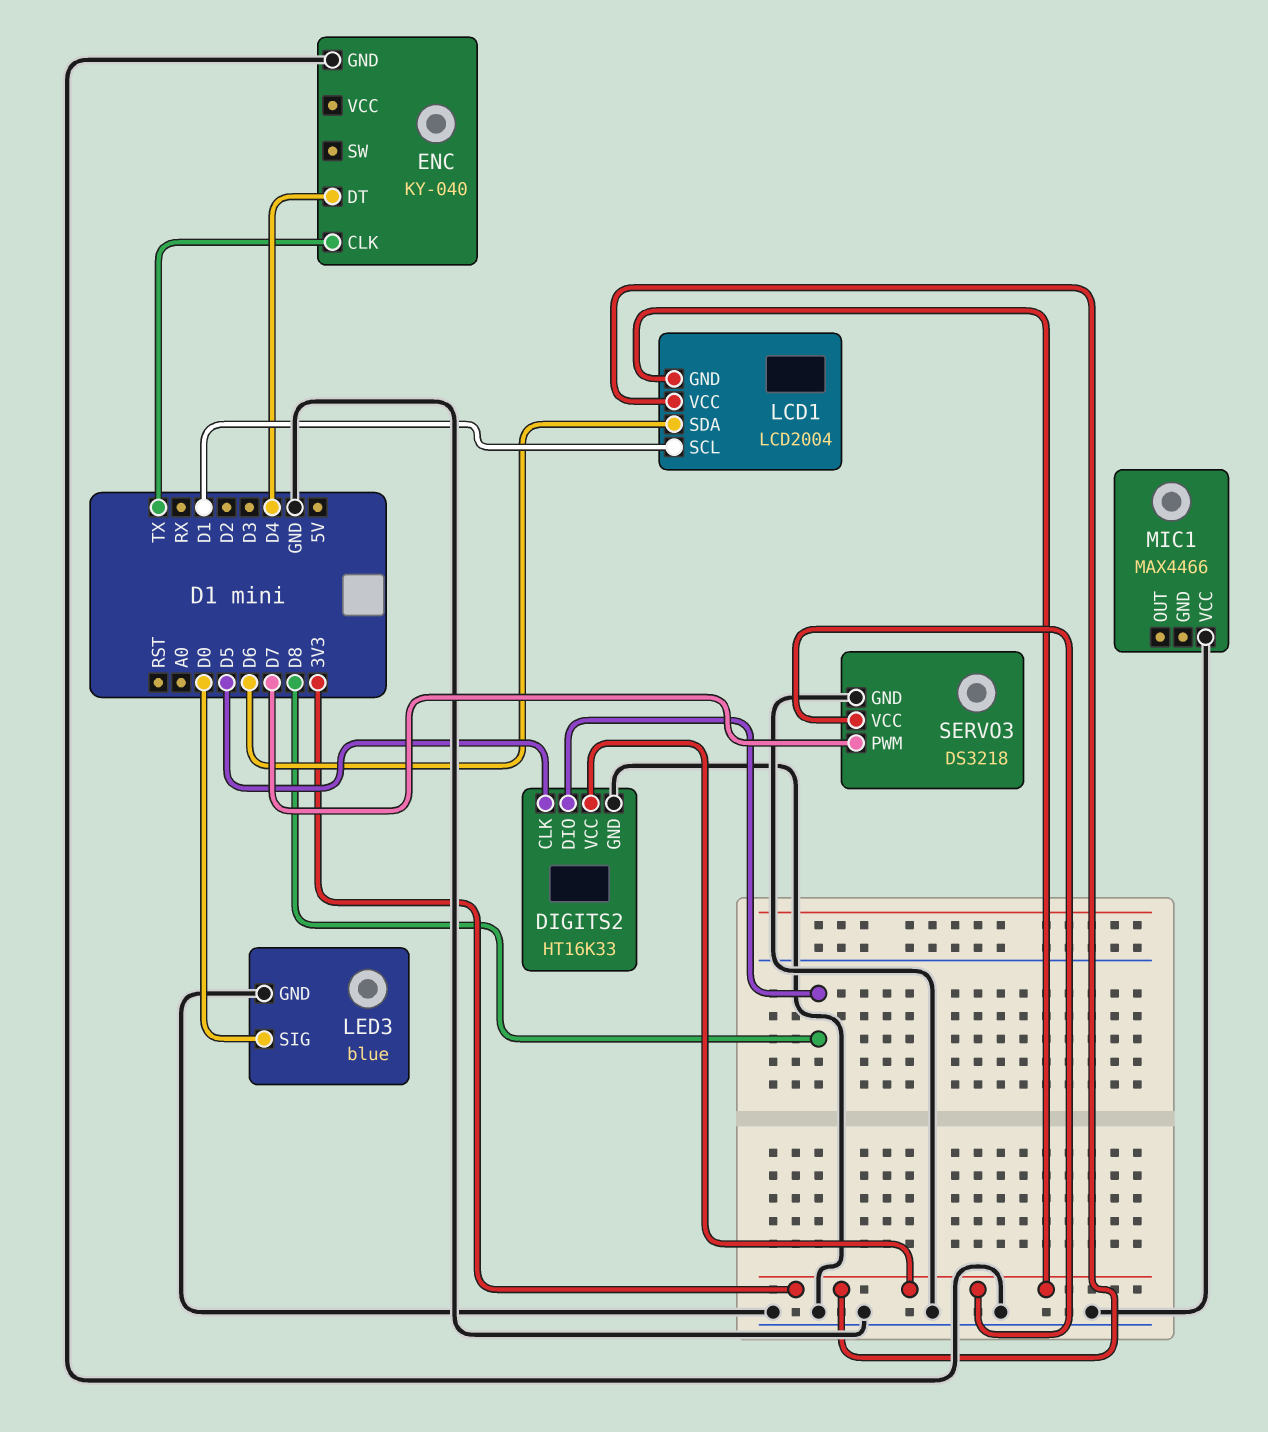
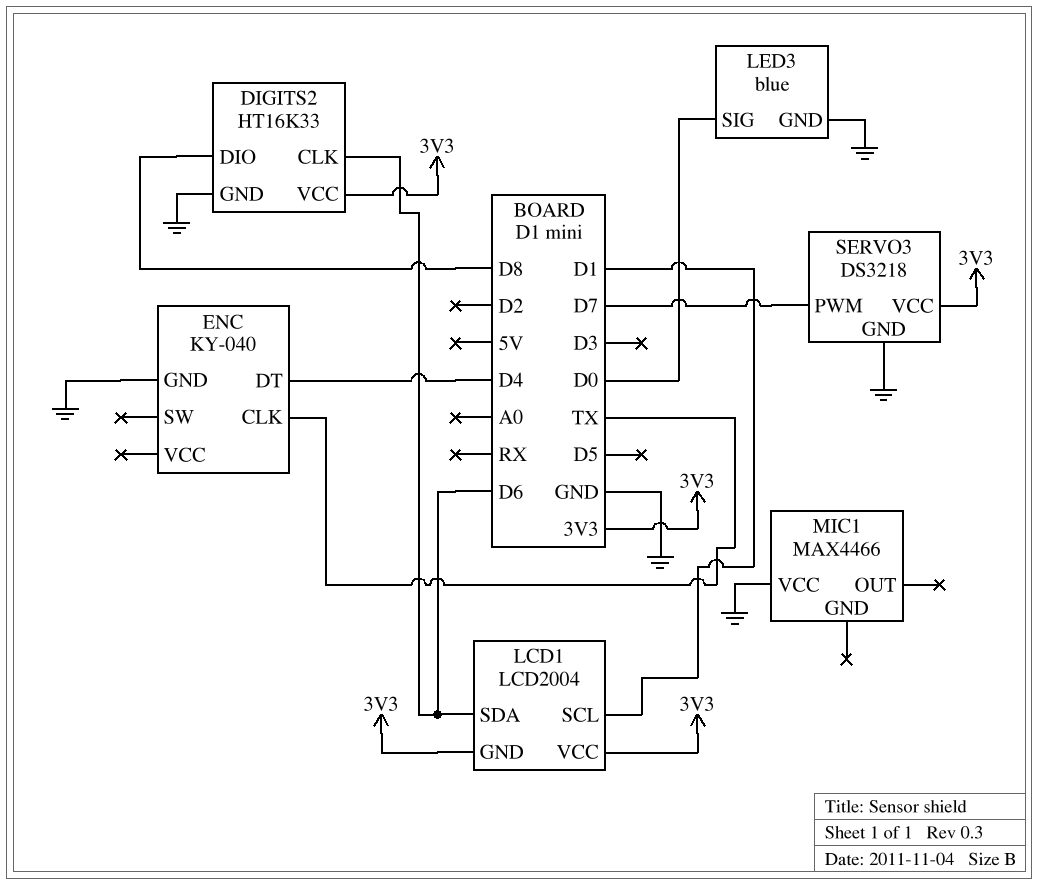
DIGITS2 pin CLK: D5 -> D6

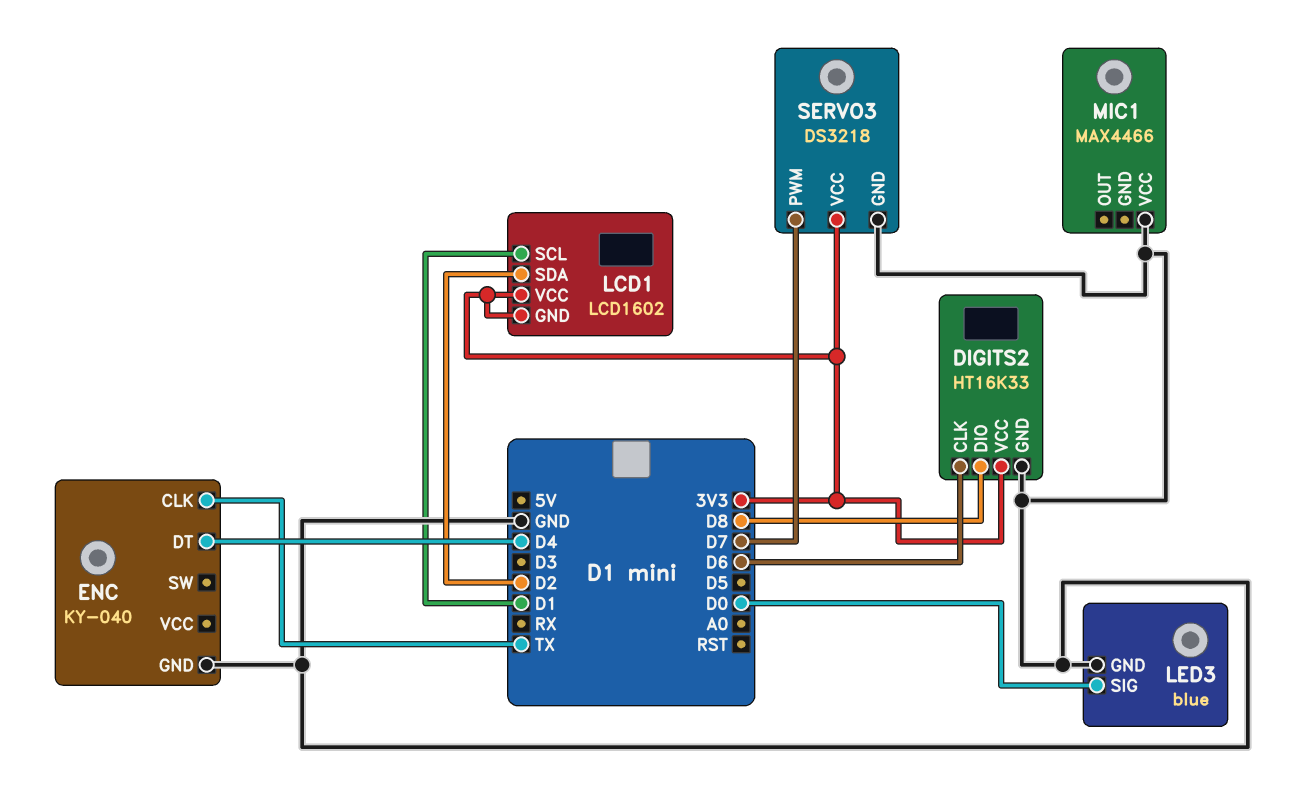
LCD1: LCD2004 -> LCD1602
LCD1 pin SDA: D6 -> D2

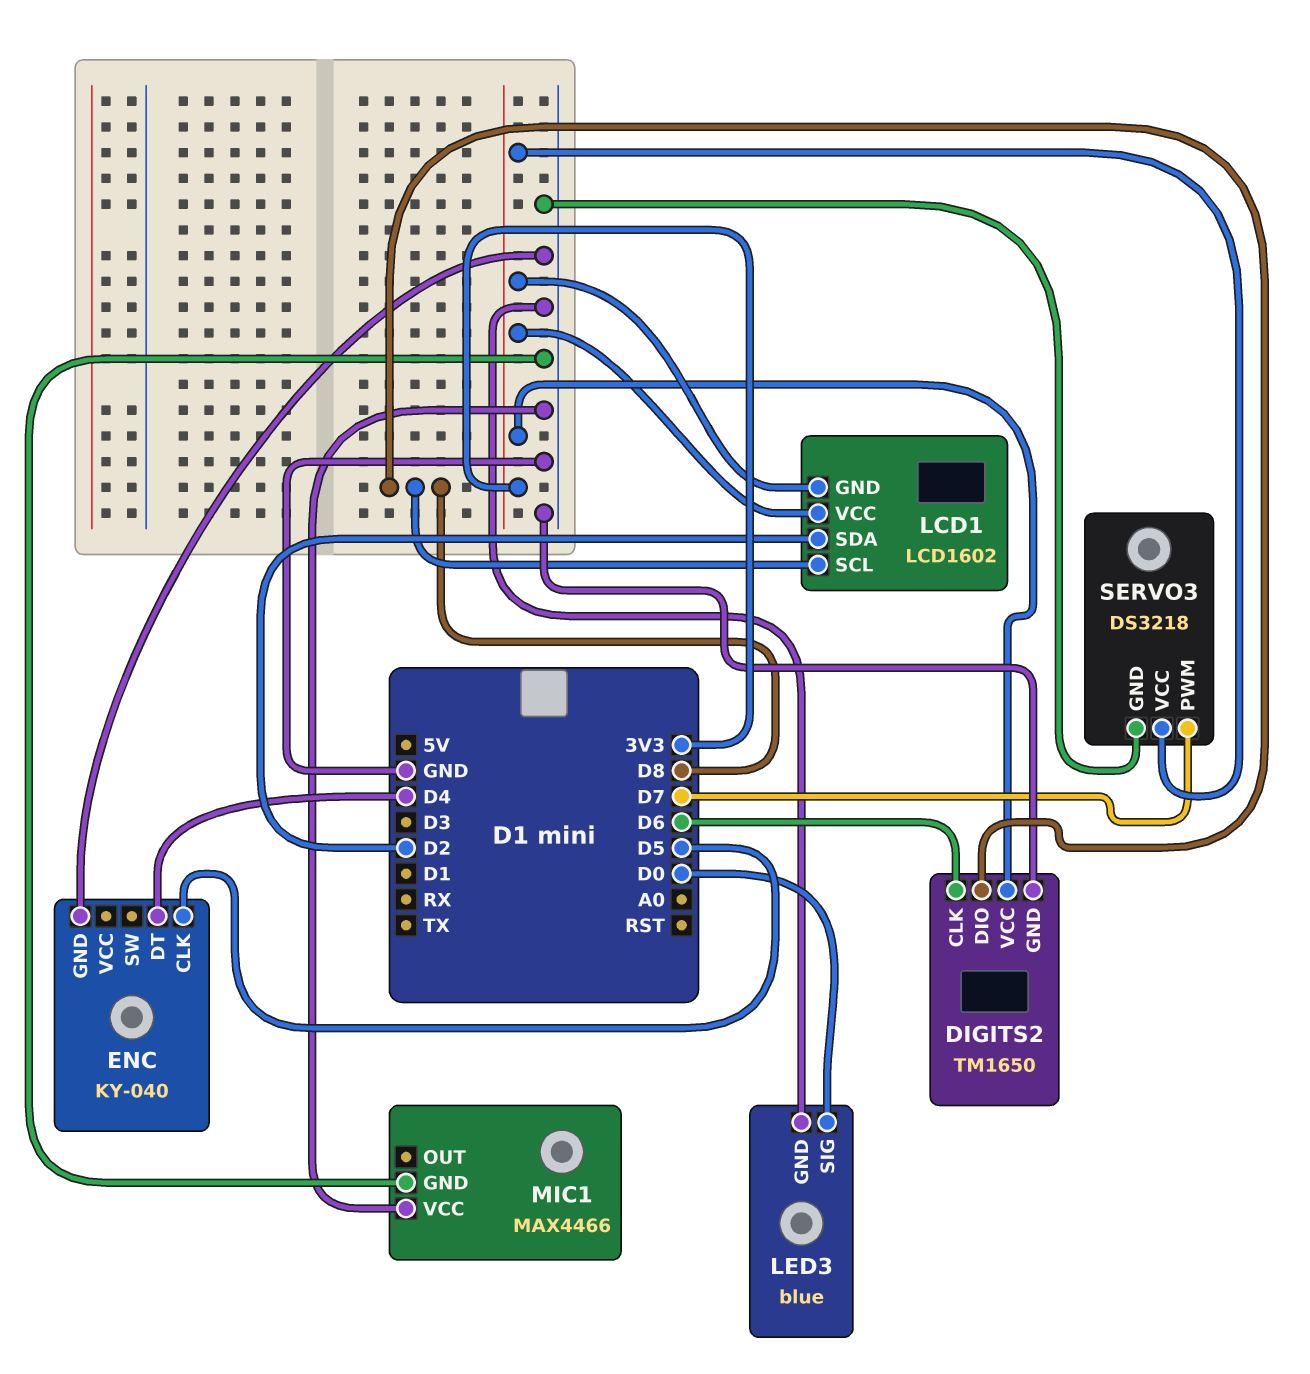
DIGITS2: HT16K33 -> TM1650
ENC pin CLK: TX -> D5
LCD1 pin SCL: D1 -> D8
MIC1 pin GND: none -> GND

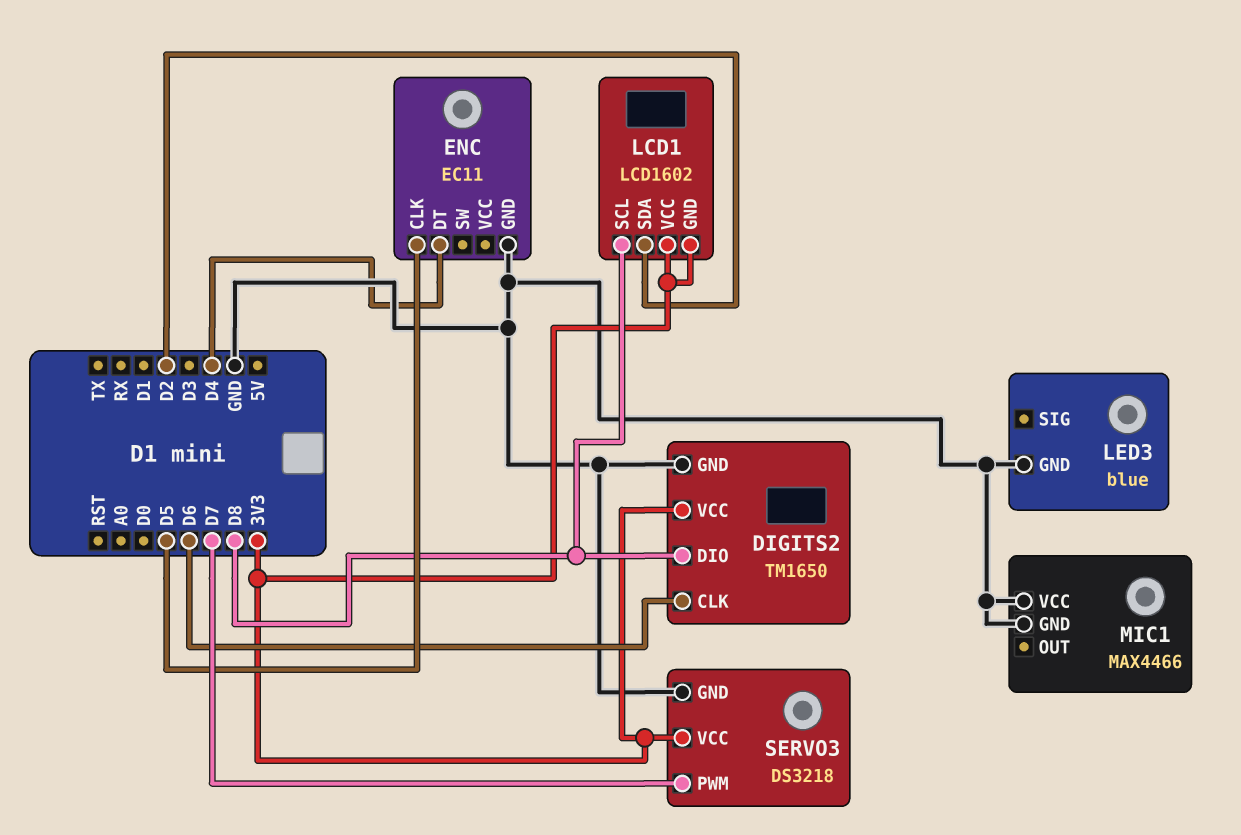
ENC: KY-040 -> EC11
LED3 pin SIG: D0 -> none

